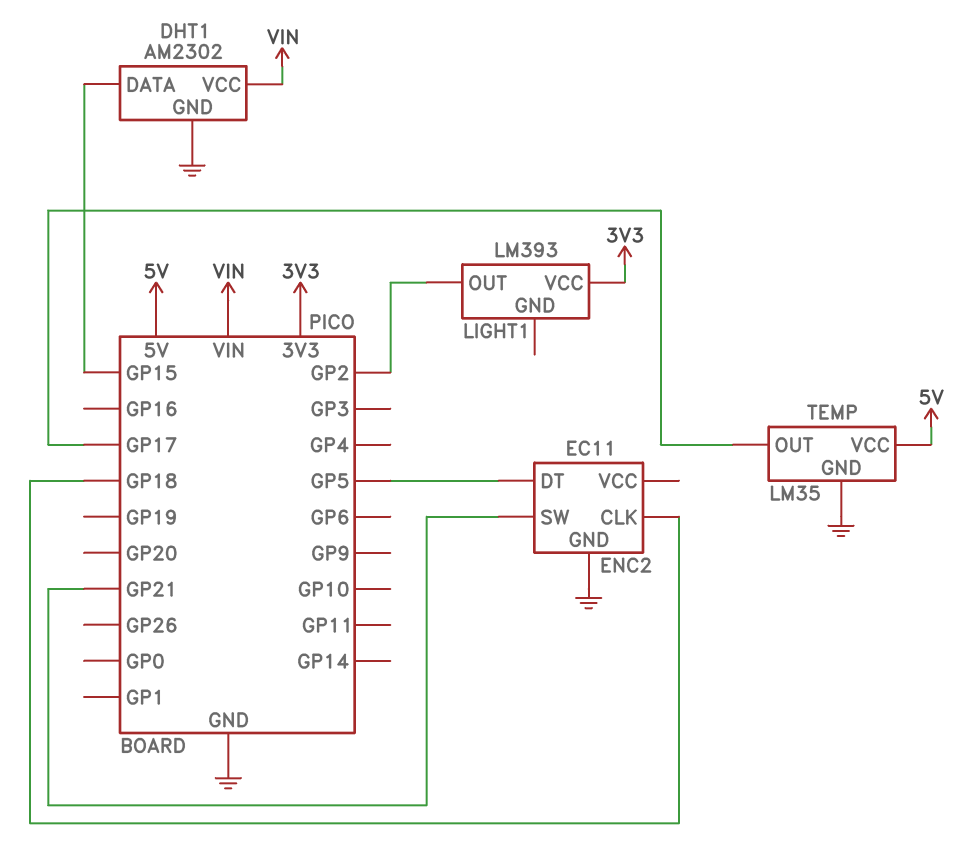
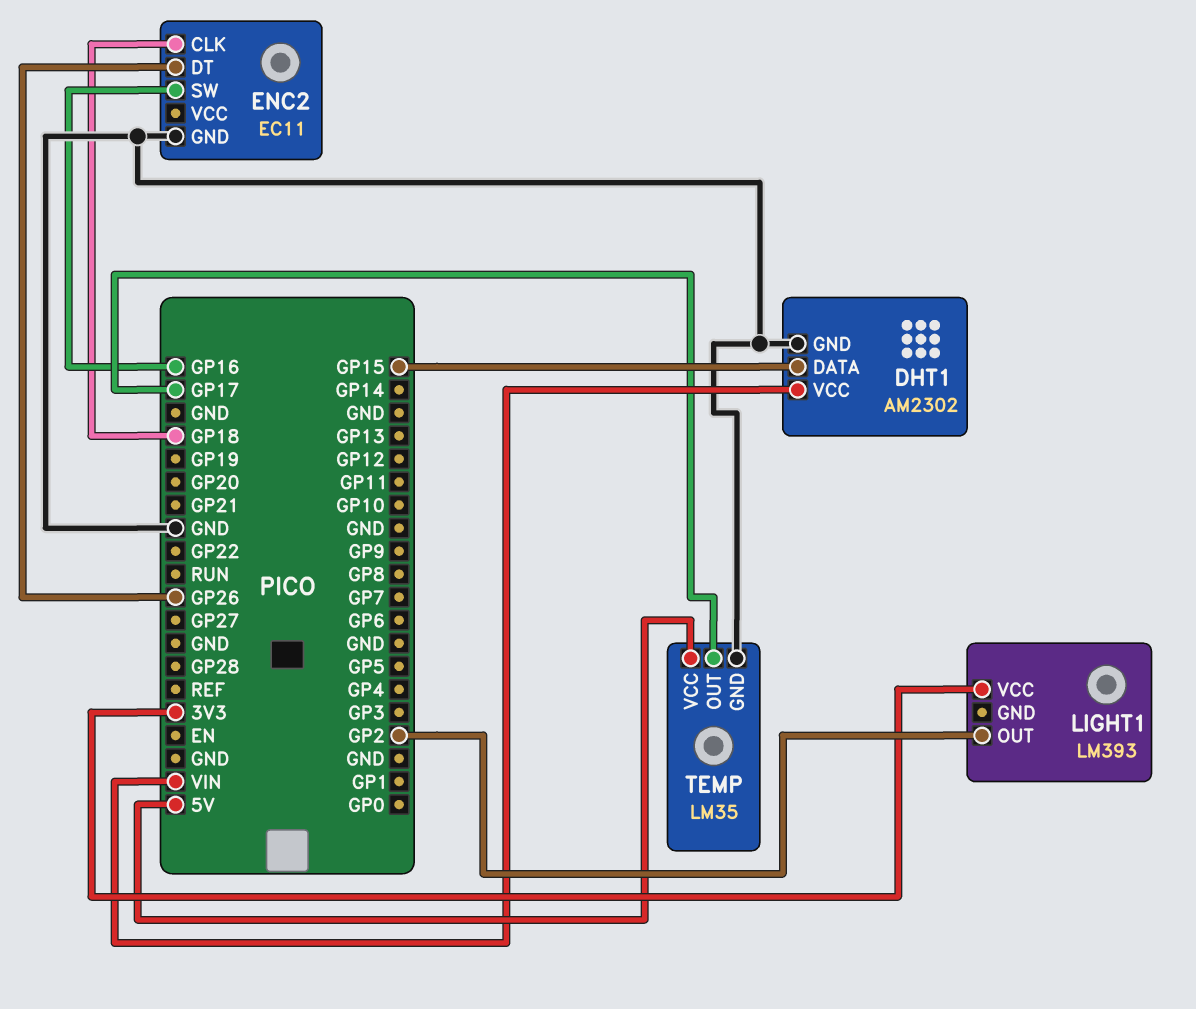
ENC2 pin DT: GP5 -> GP26
ENC2 pin SW: GP21 -> GP16

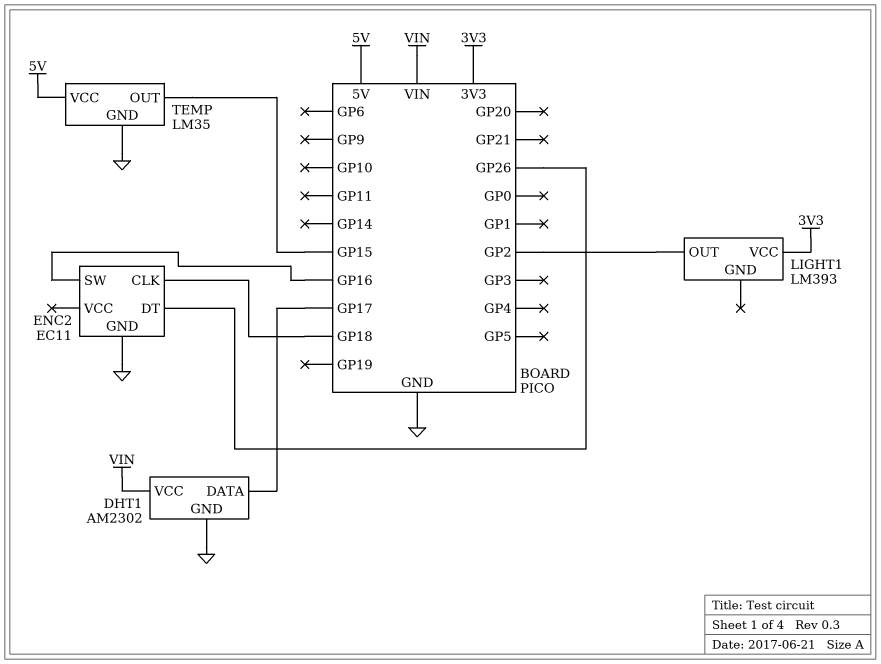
DHT1 pin DATA: GP15 -> GP17
TEMP pin OUT: GP17 -> GP15

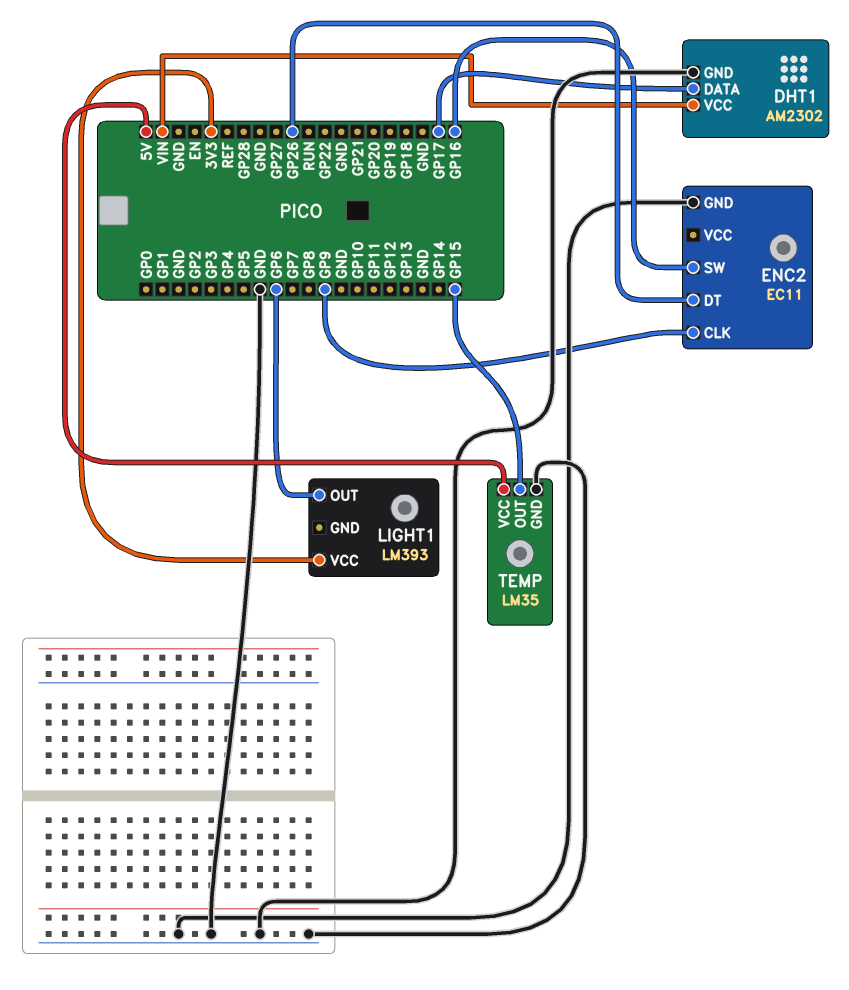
ENC2 pin CLK: GP18 -> GP9
LIGHT1 pin OUT: GP2 -> GP6

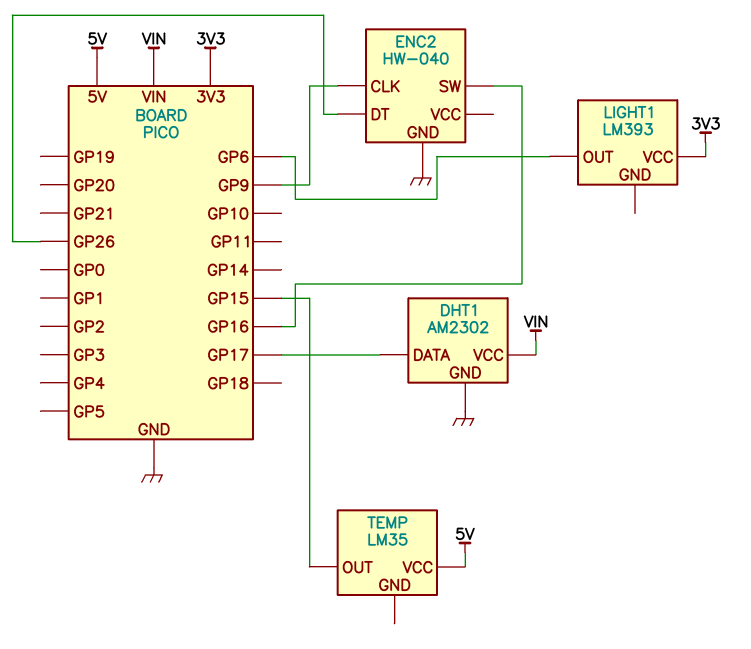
ENC2: EC11 -> HW-040
TEMP pin GND: GND -> none

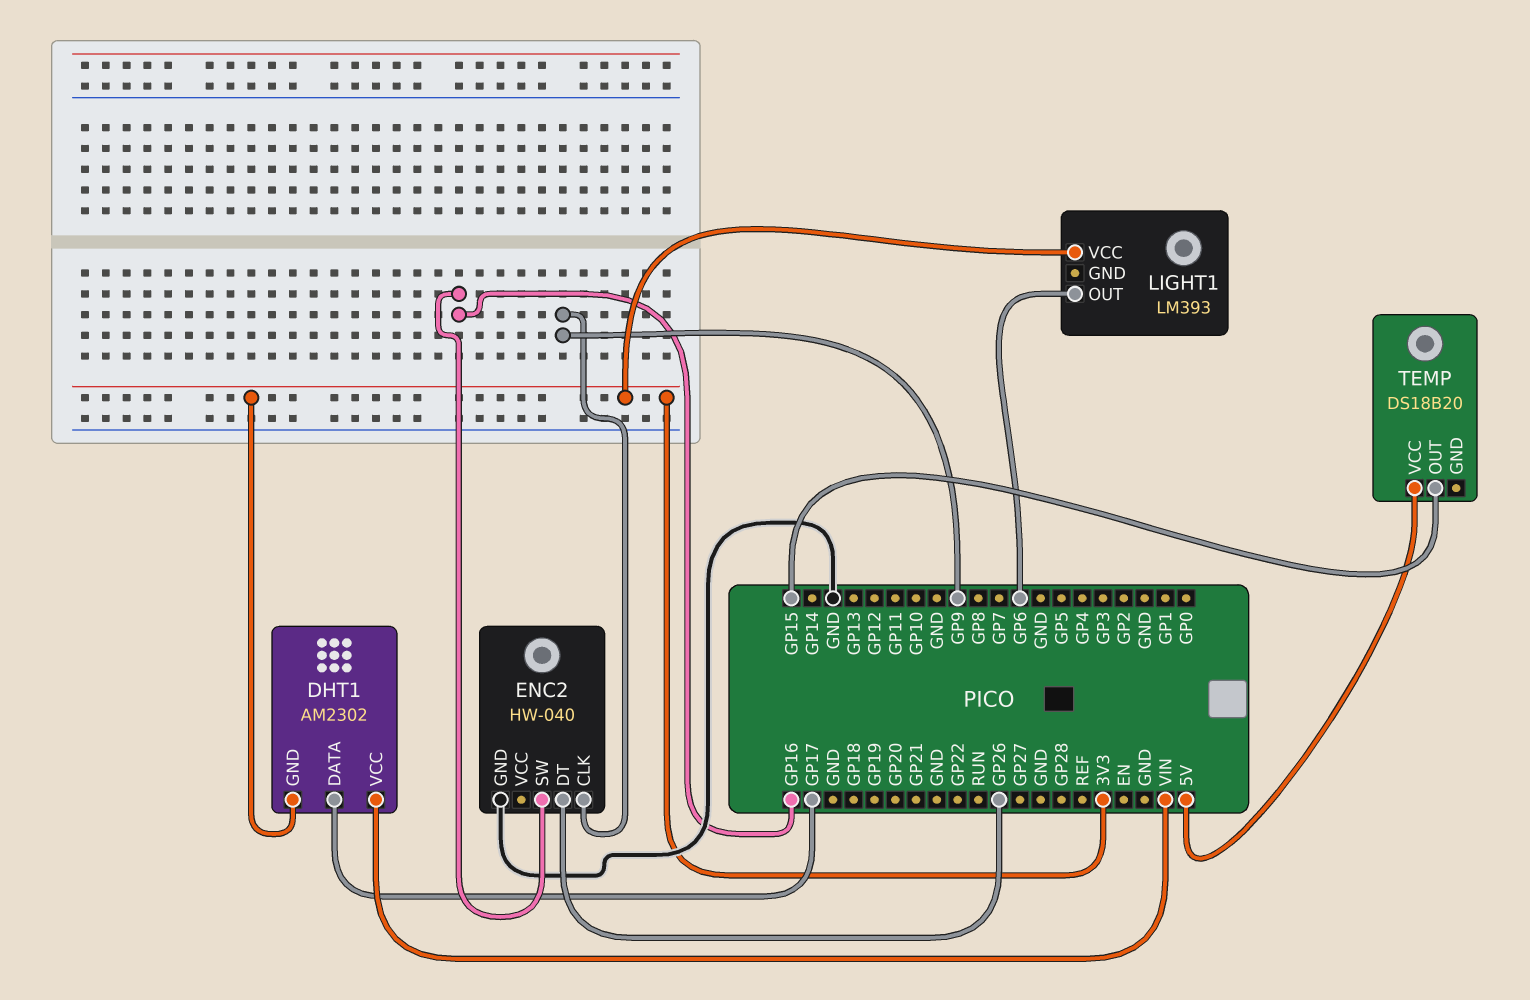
DHT1 pin GND: GND -> 3V3
TEMP: LM35 -> DS18B20

